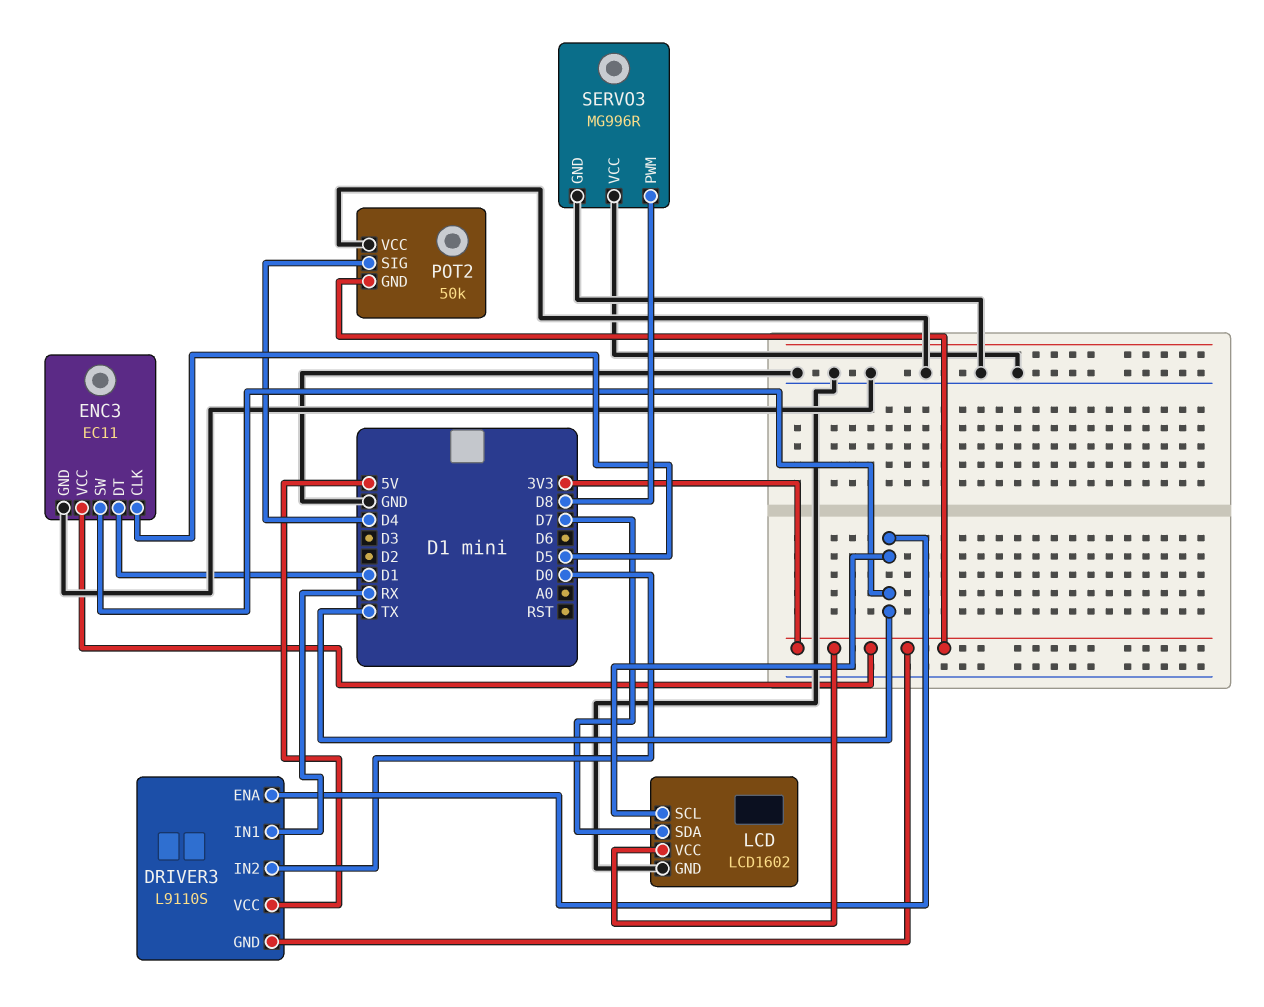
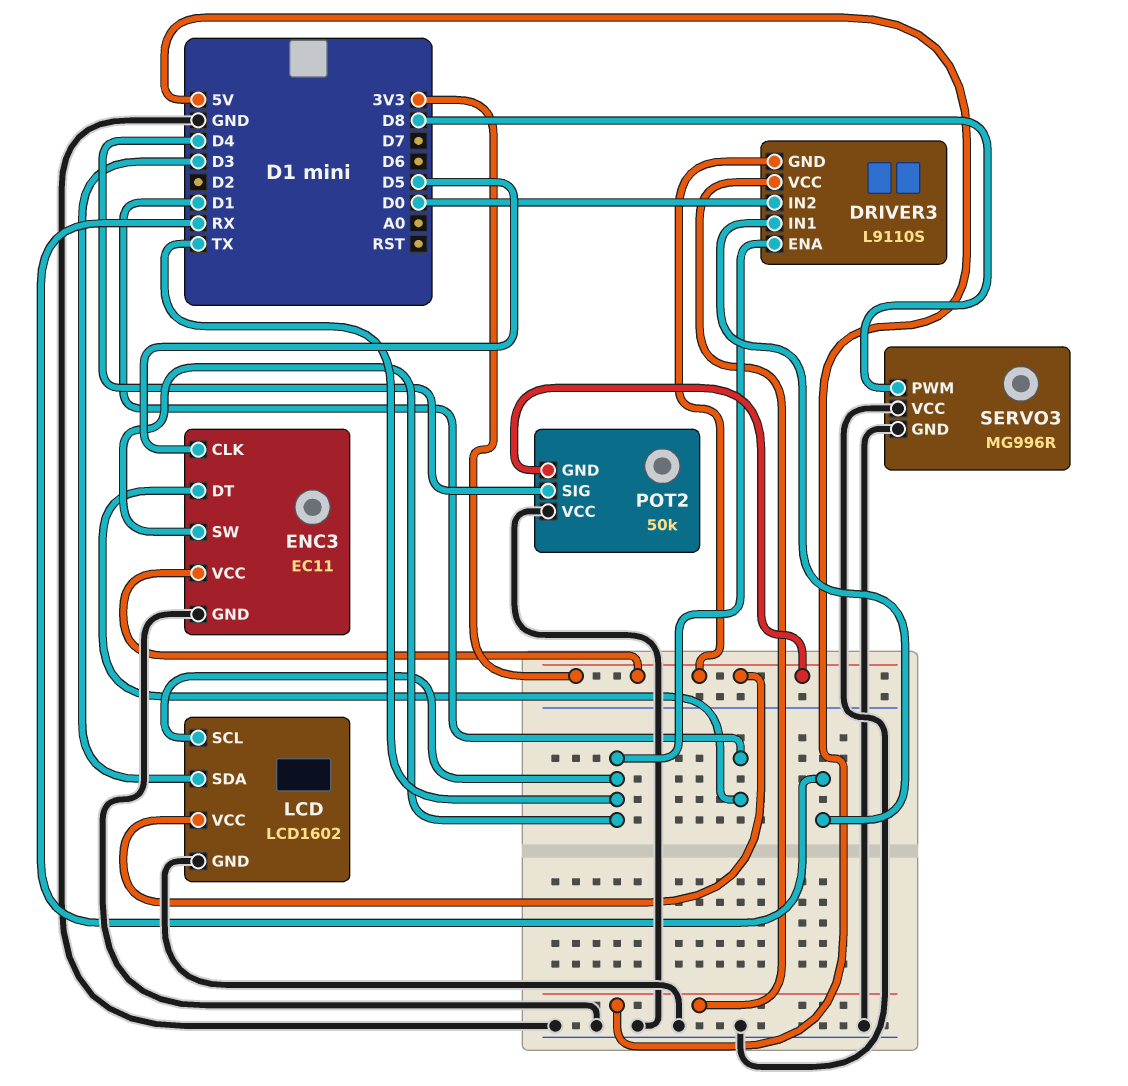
LCD pin SDA: D7 -> D3

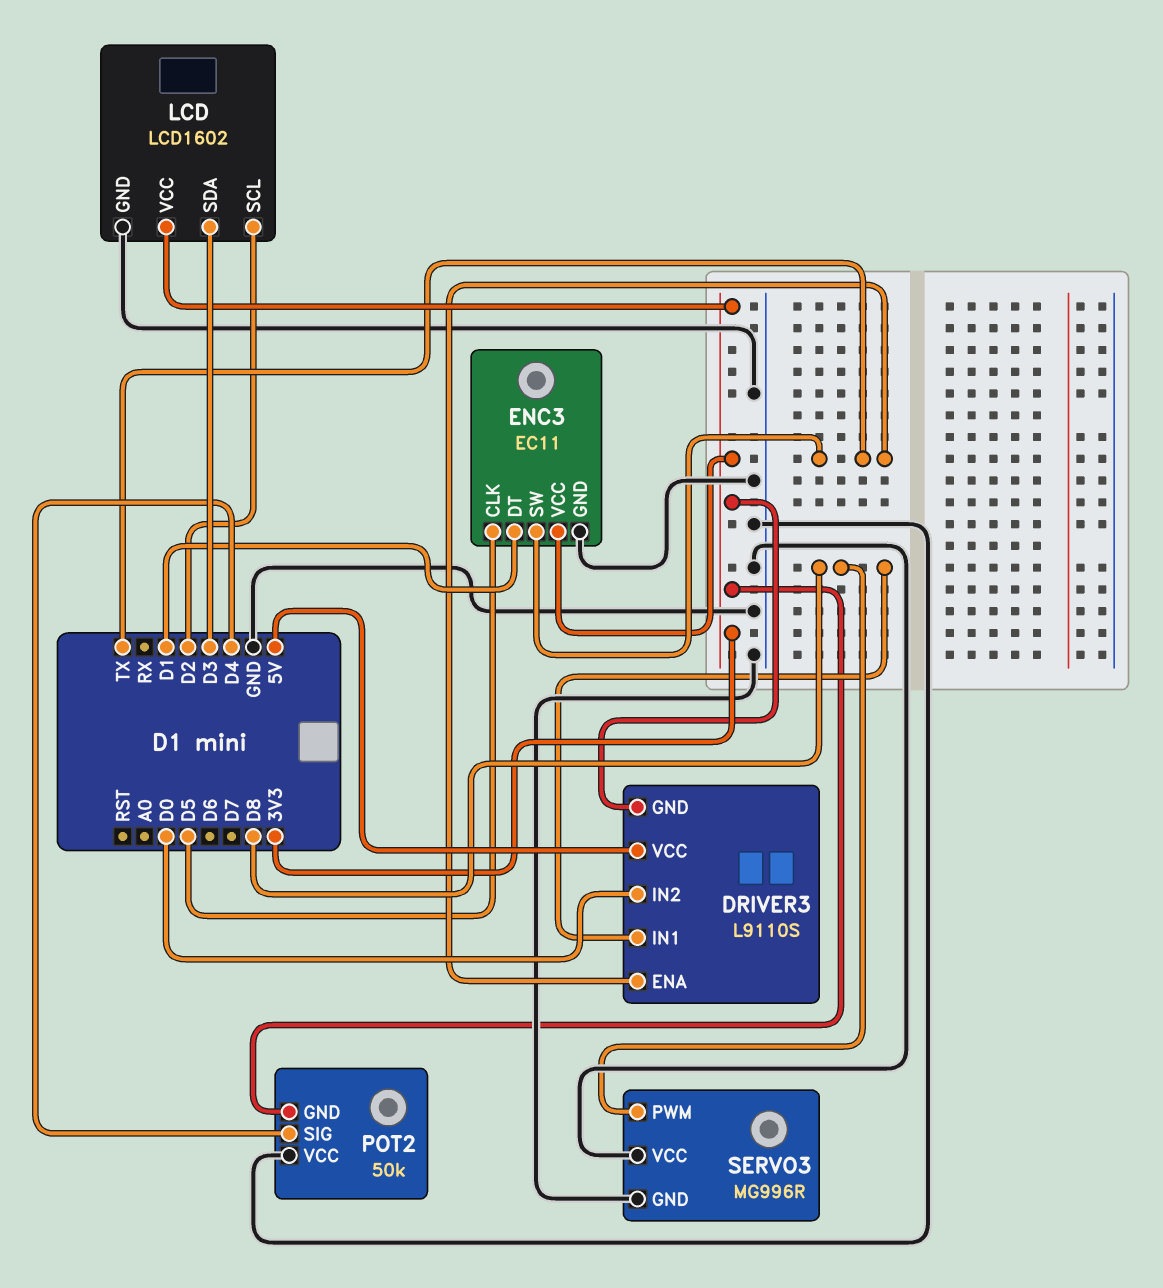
DRIVER3 pin IN1: RX -> D8
LCD pin SCL: TX -> D2

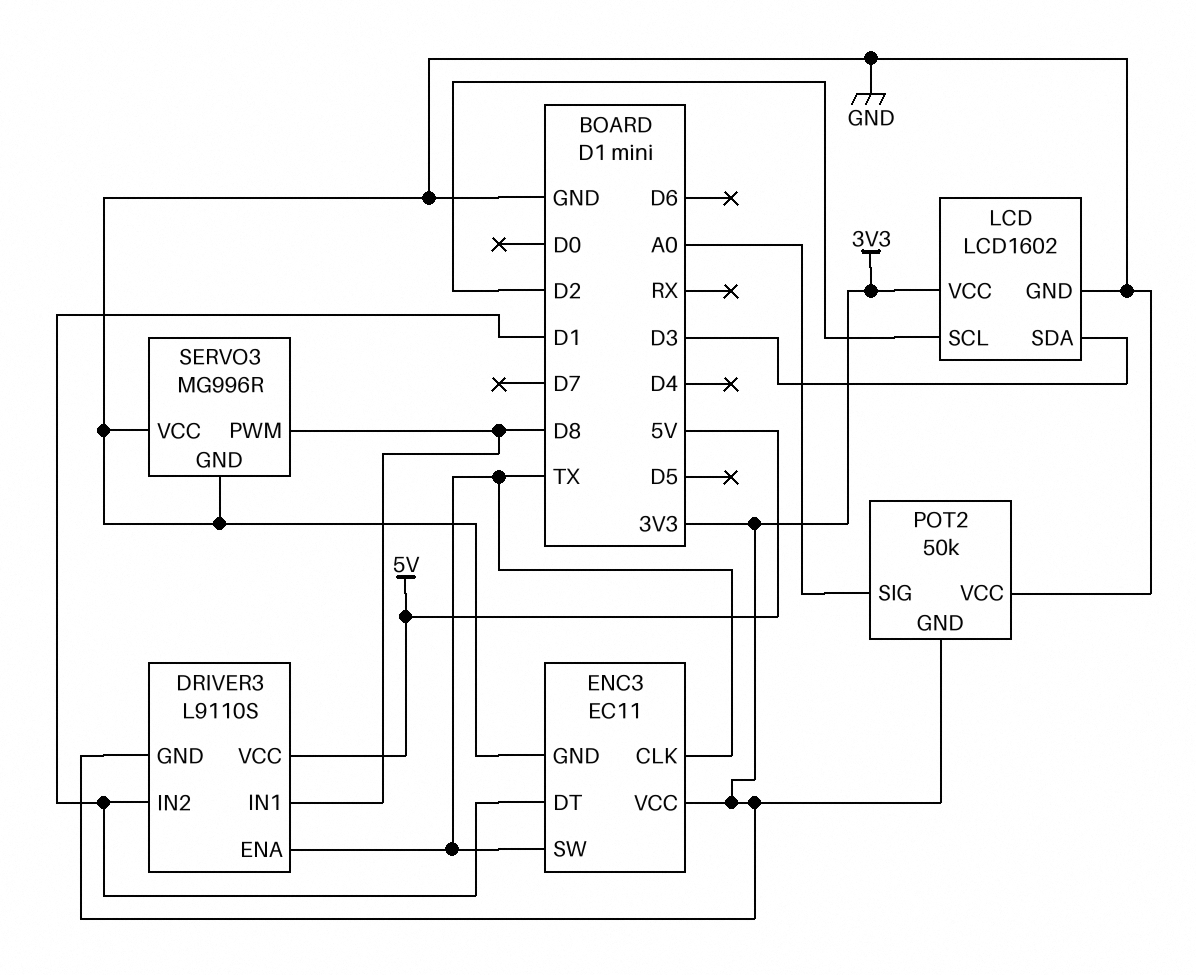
DRIVER3 pin IN2: D0 -> D1
ENC3 pin CLK: D5 -> TX
POT2 pin SIG: D4 -> A0

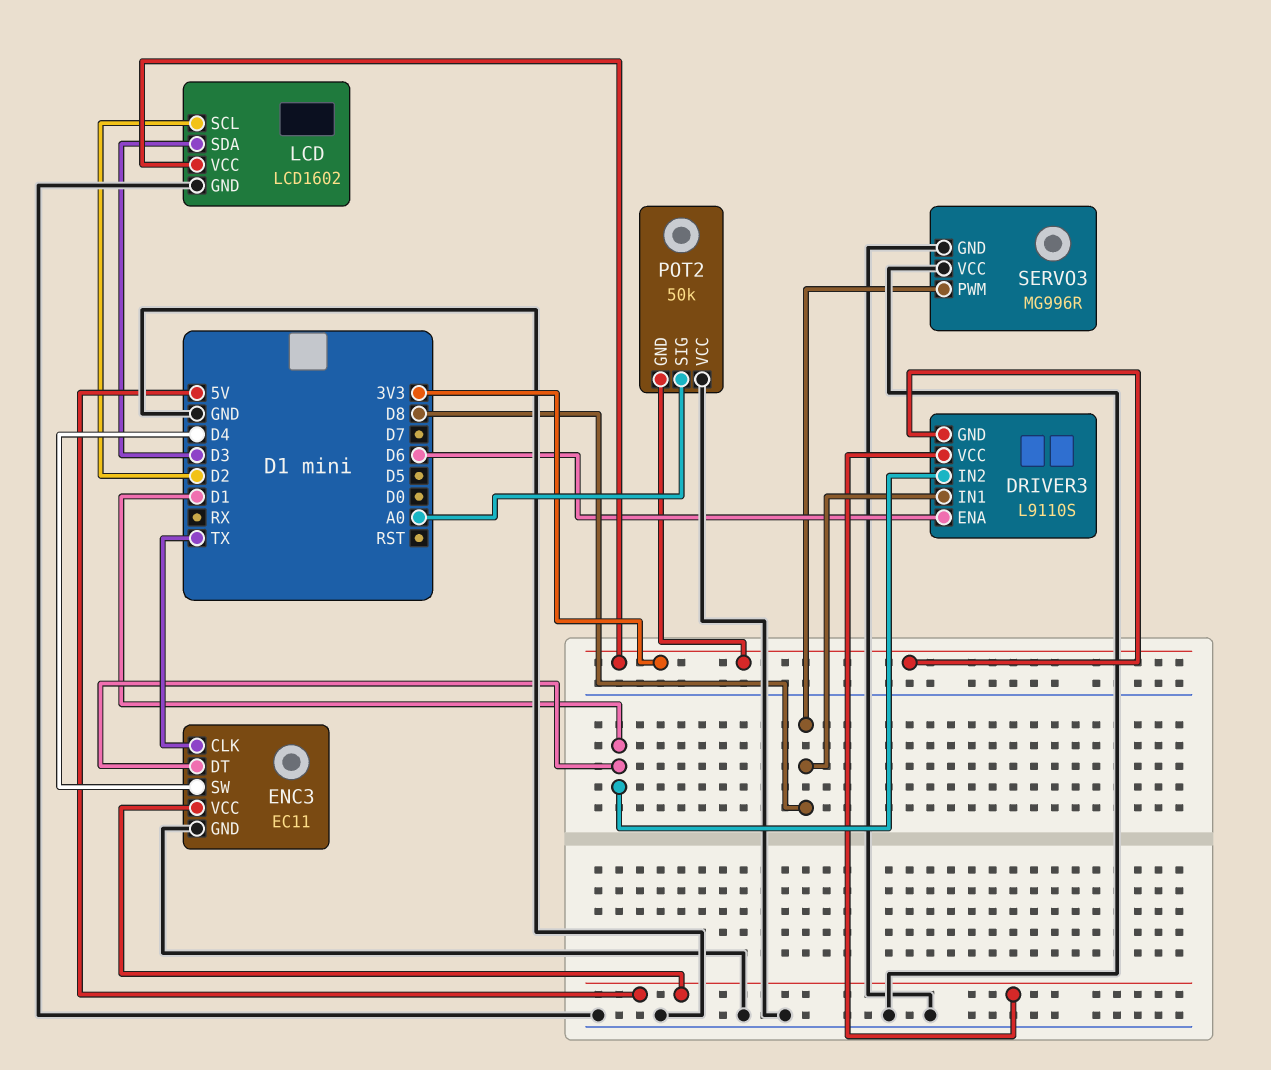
DRIVER3 pin ENA: TX -> D6
ENC3 pin SW: TX -> D4
ENC3 pin VCC: 3V3 -> 5V

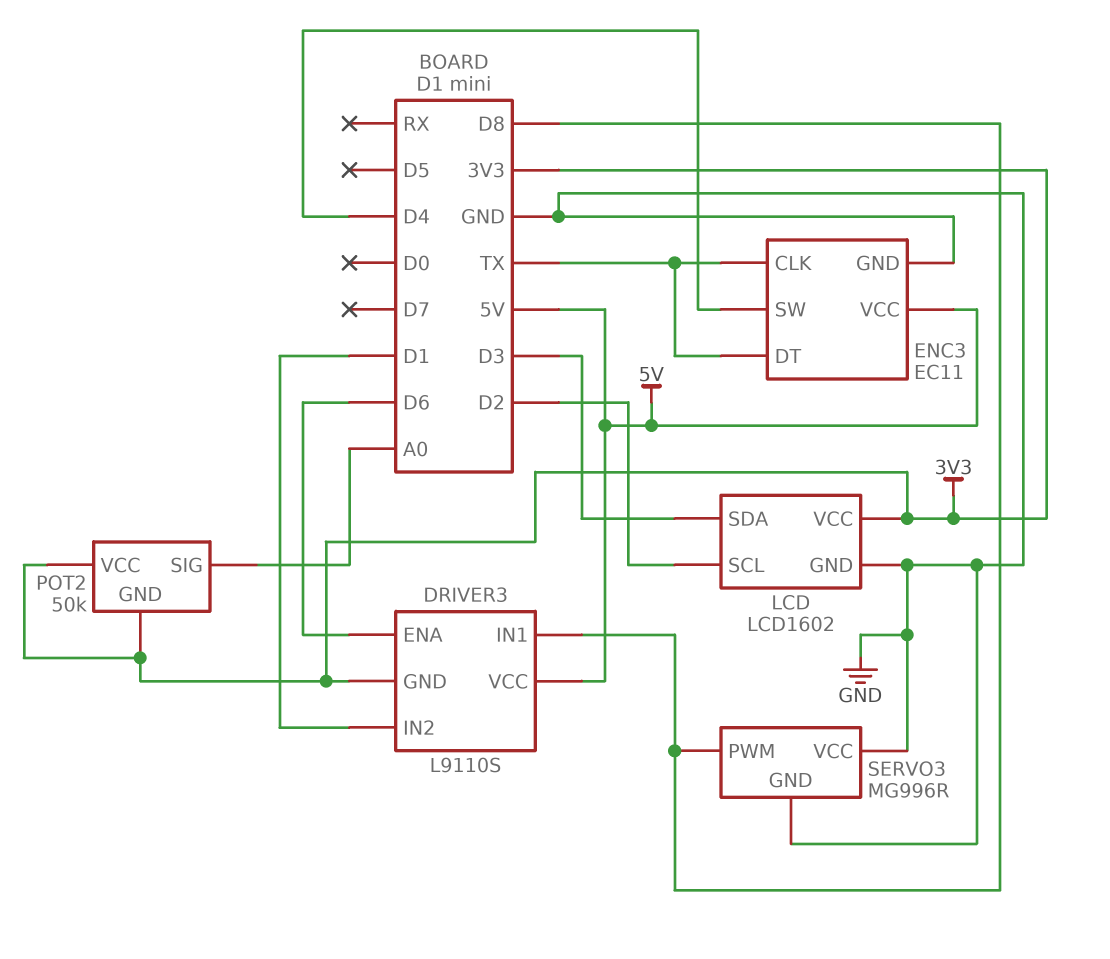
ENC3 pin DT: D1 -> TX
POT2 pin VCC: GND -> 3V3

